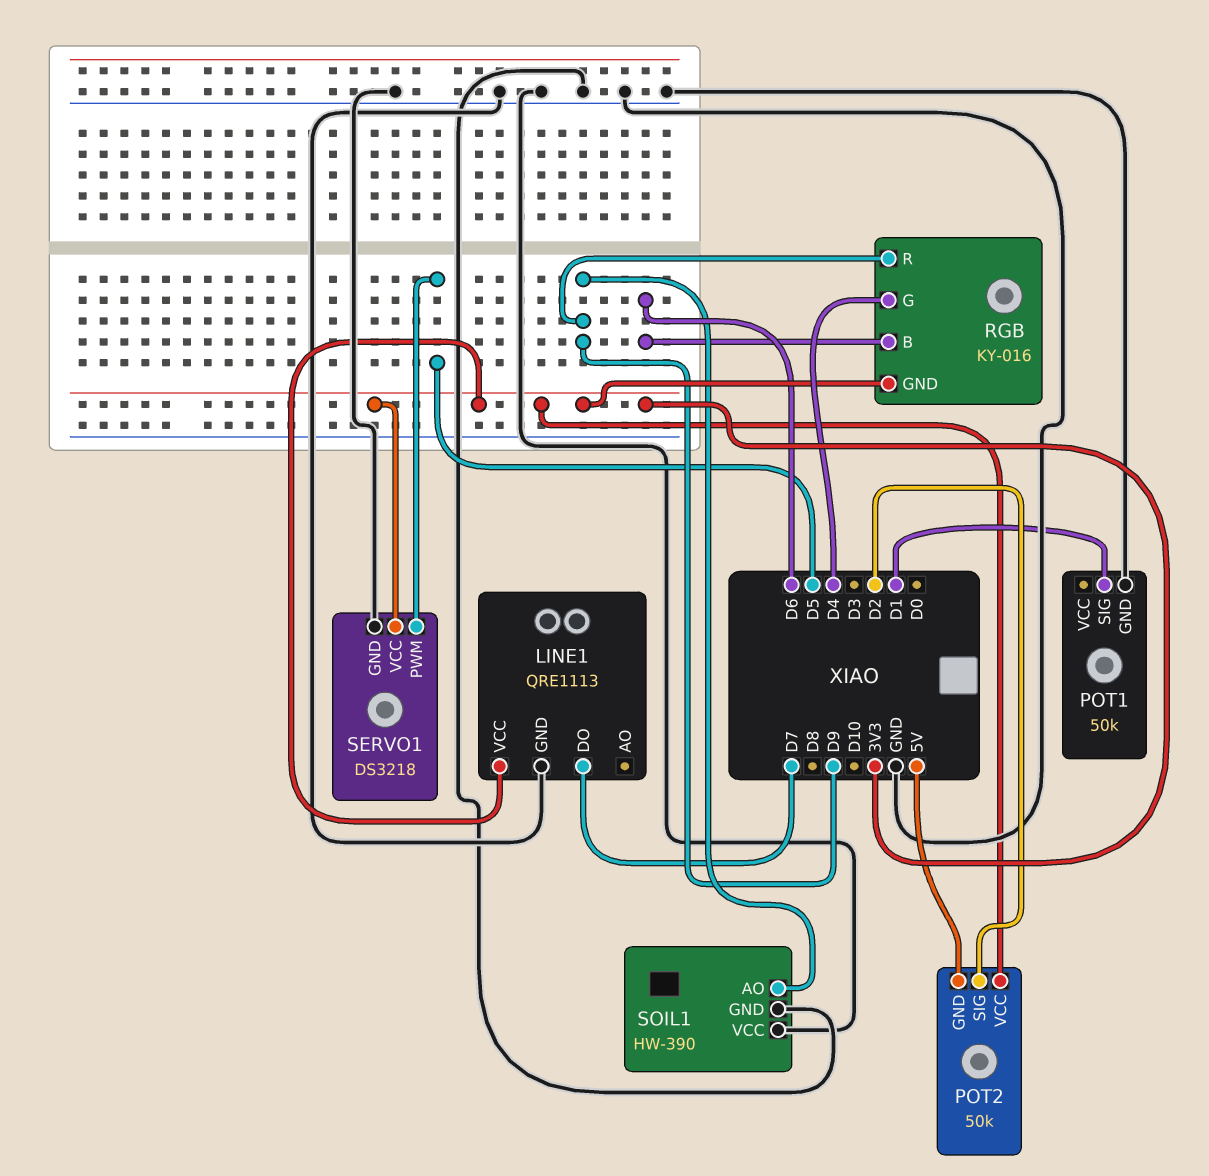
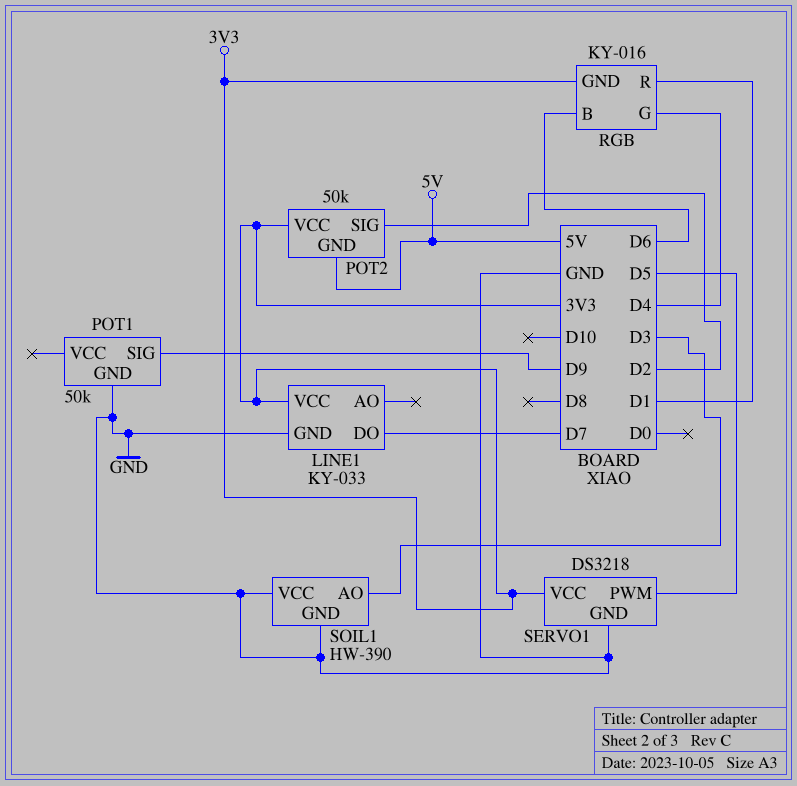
LINE1: QRE1113 -> KY-033
POT1 pin SIG: D1 -> D9
RGB pin R: D9 -> D1
SOIL1 pin AO: D9 -> D3

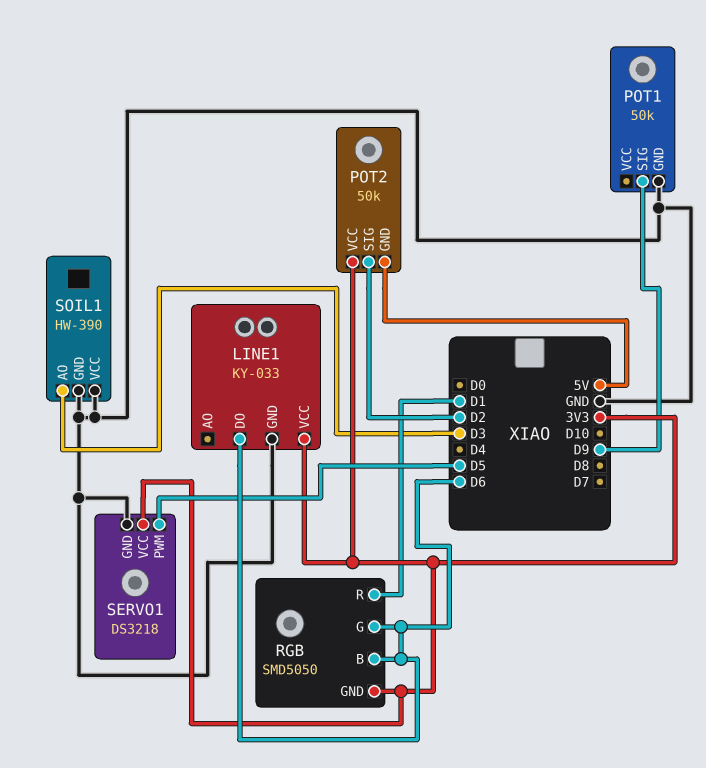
LINE1 pin DO: D7 -> D6
RGB: KY-016 -> SMD5050
RGB pin G: D4 -> D6

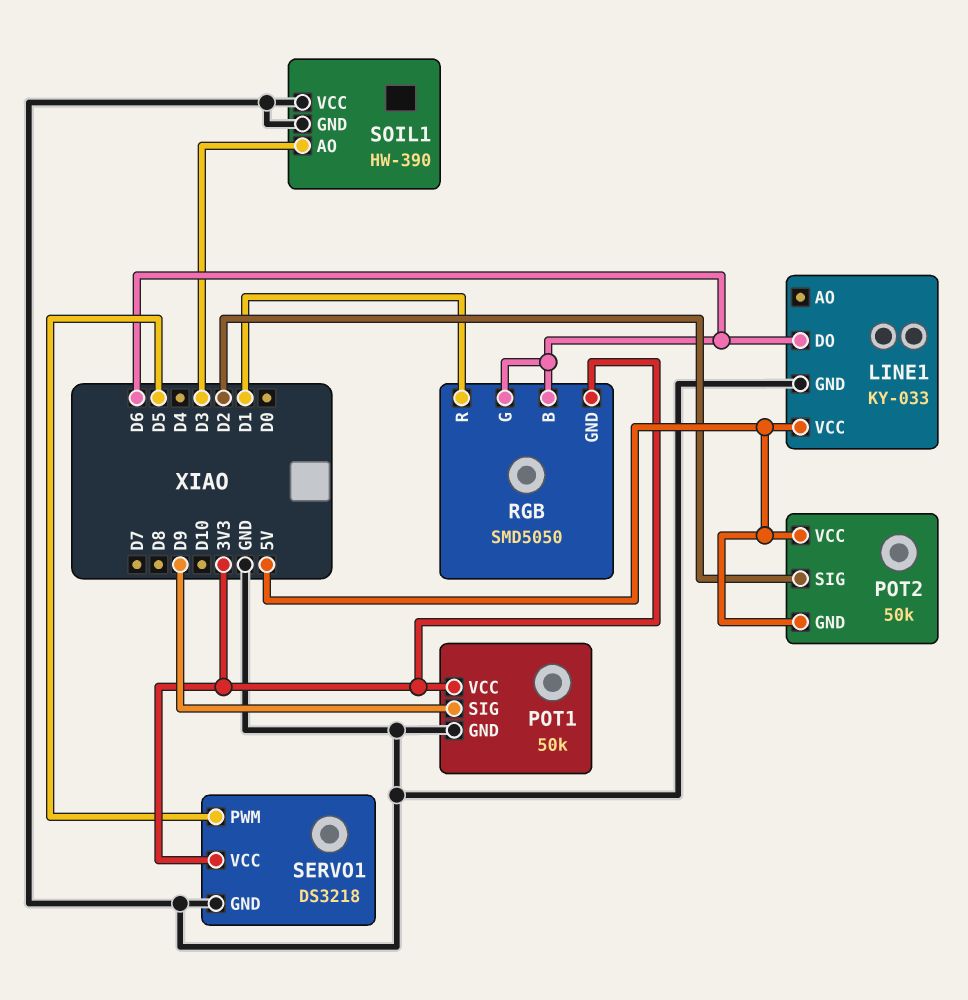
LINE1 pin VCC: 3V3 -> 5V
POT1 pin VCC: none -> 3V3
POT2 pin VCC: 3V3 -> 5V

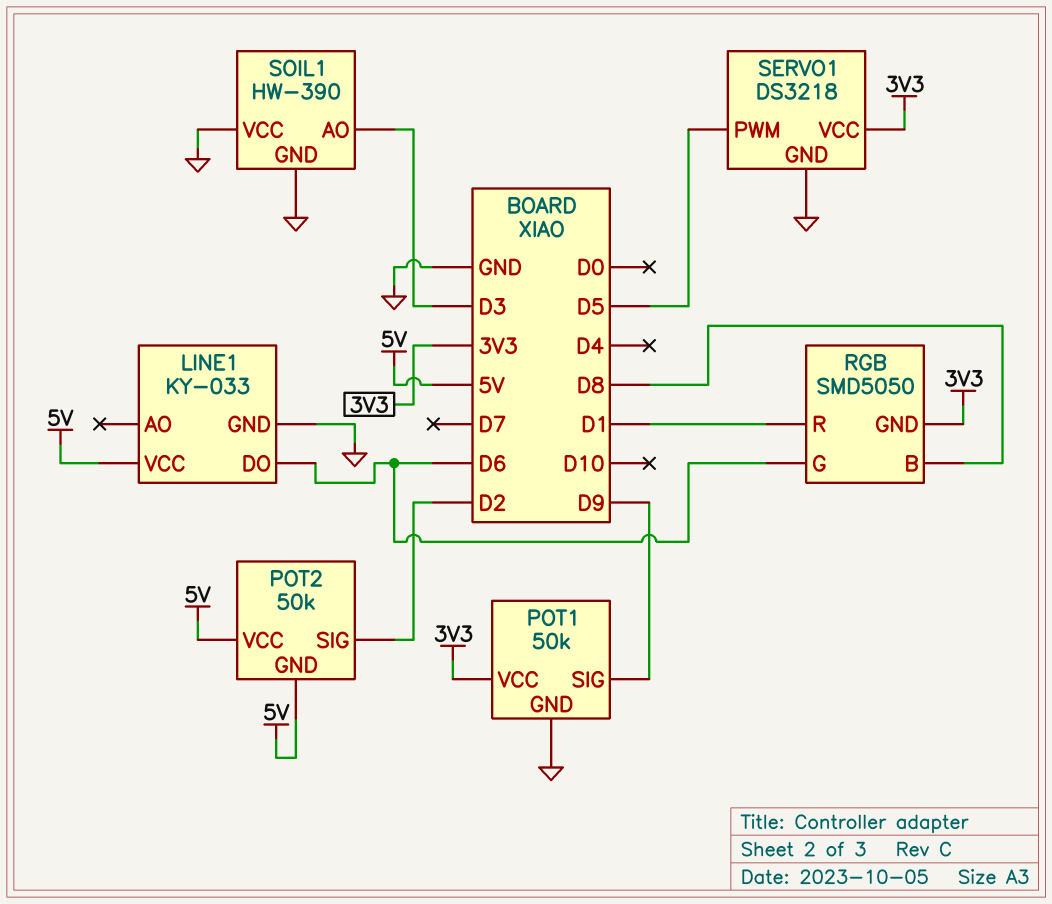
RGB pin B: D6 -> D8

